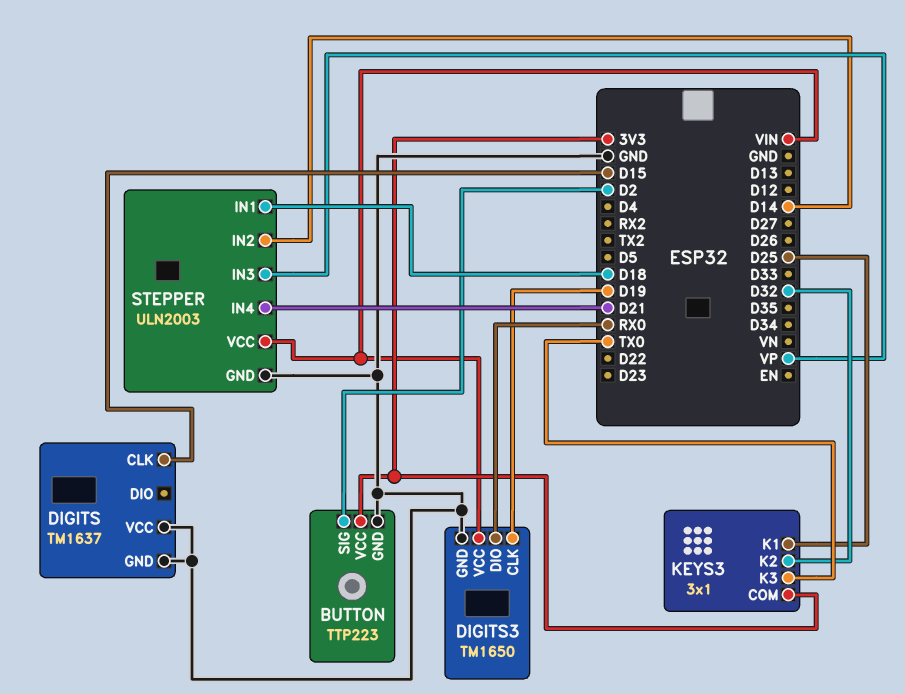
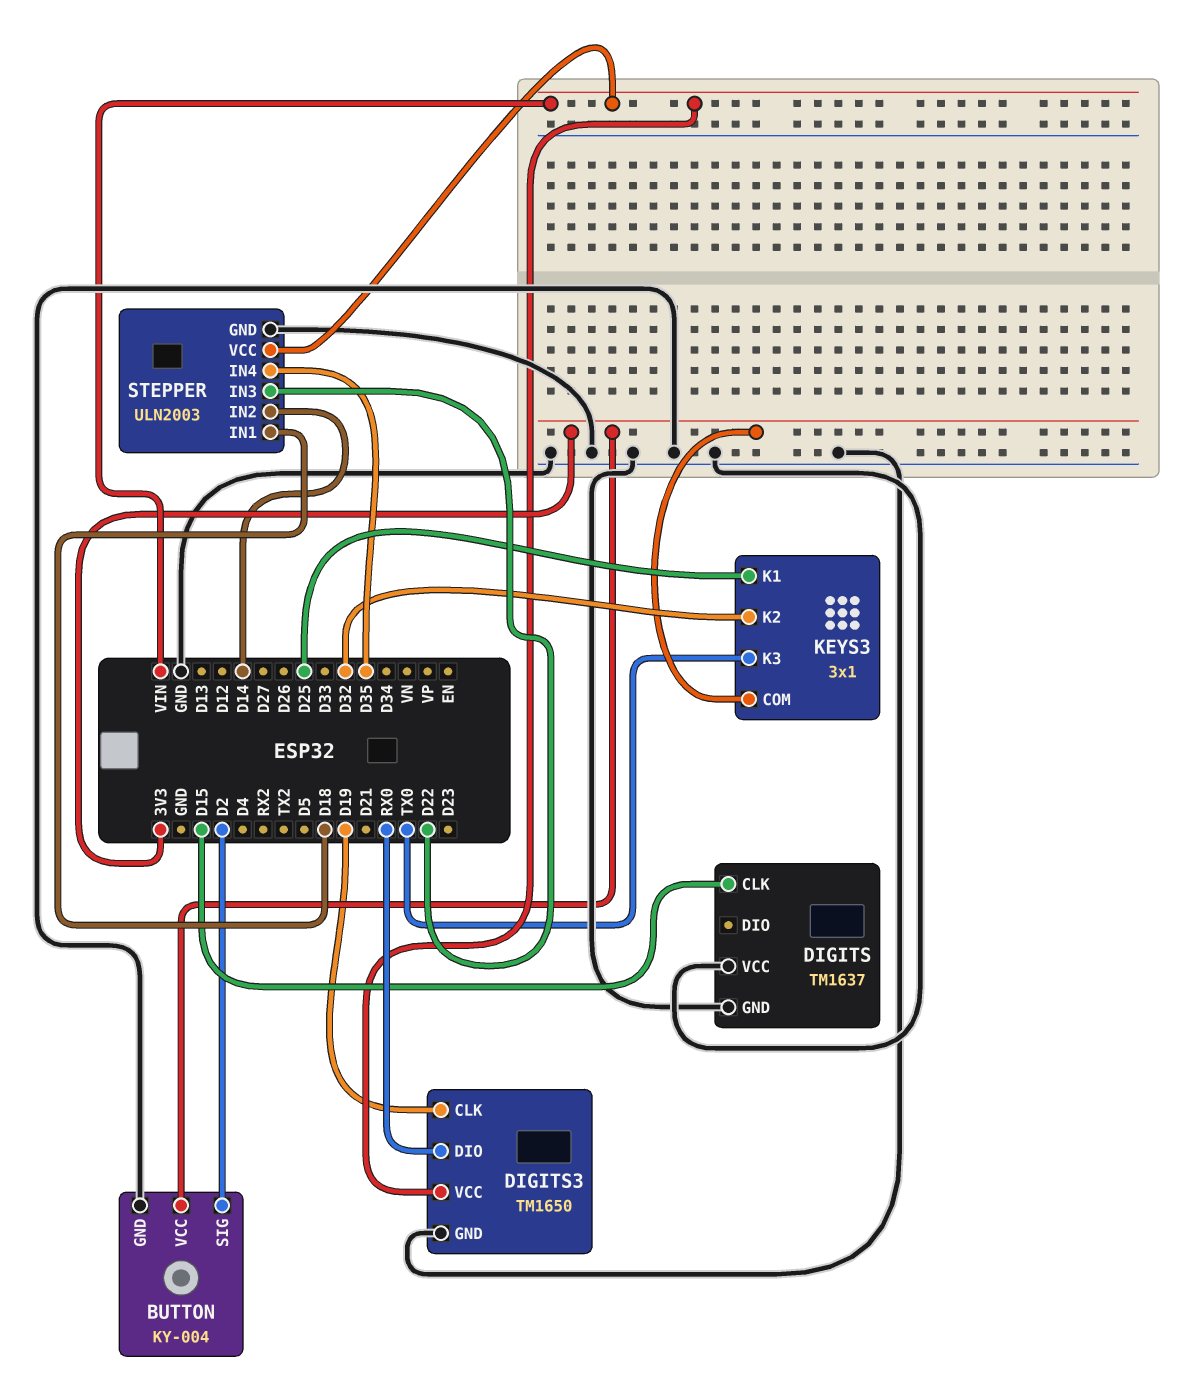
BUTTON: TTP223 -> KY-004
STEPPER pin IN3: VP -> D22
STEPPER pin IN4: D21 -> D35

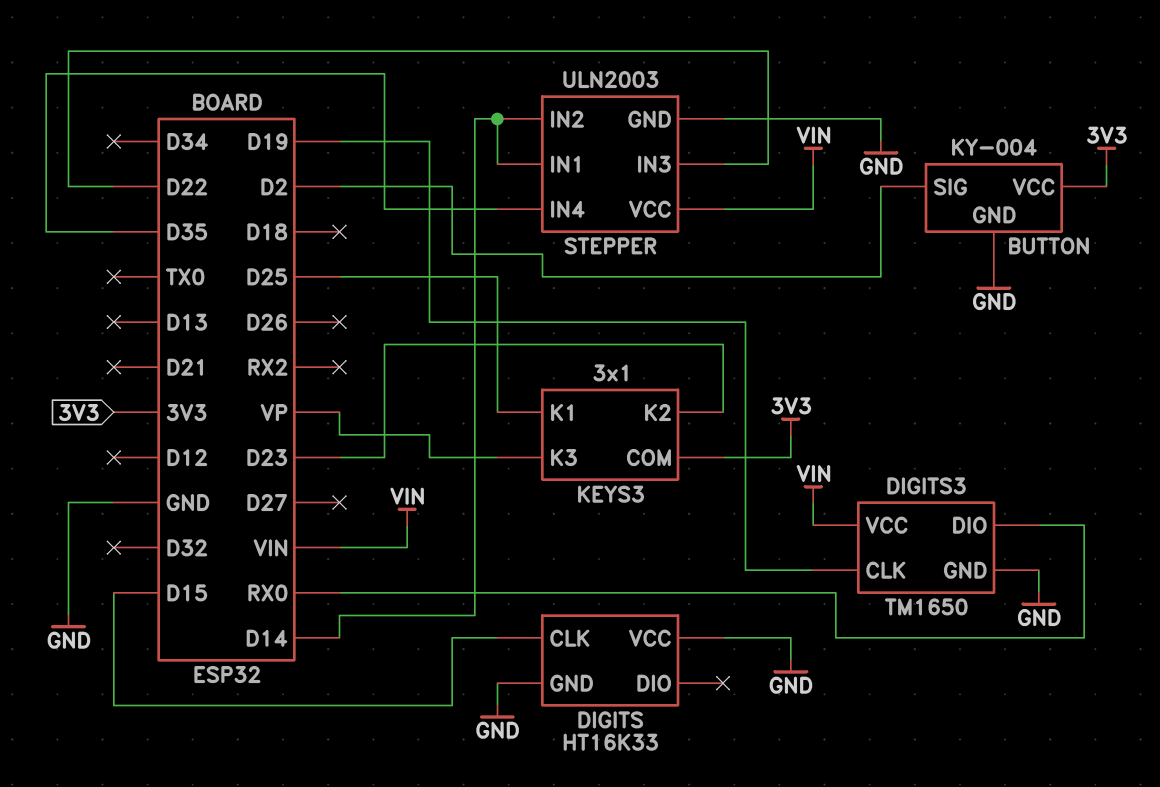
DIGITS: TM1637 -> HT16K33
KEYS3 pin K2: D32 -> D23
KEYS3 pin K3: TX0 -> VP
STEPPER pin IN1: D18 -> D14

